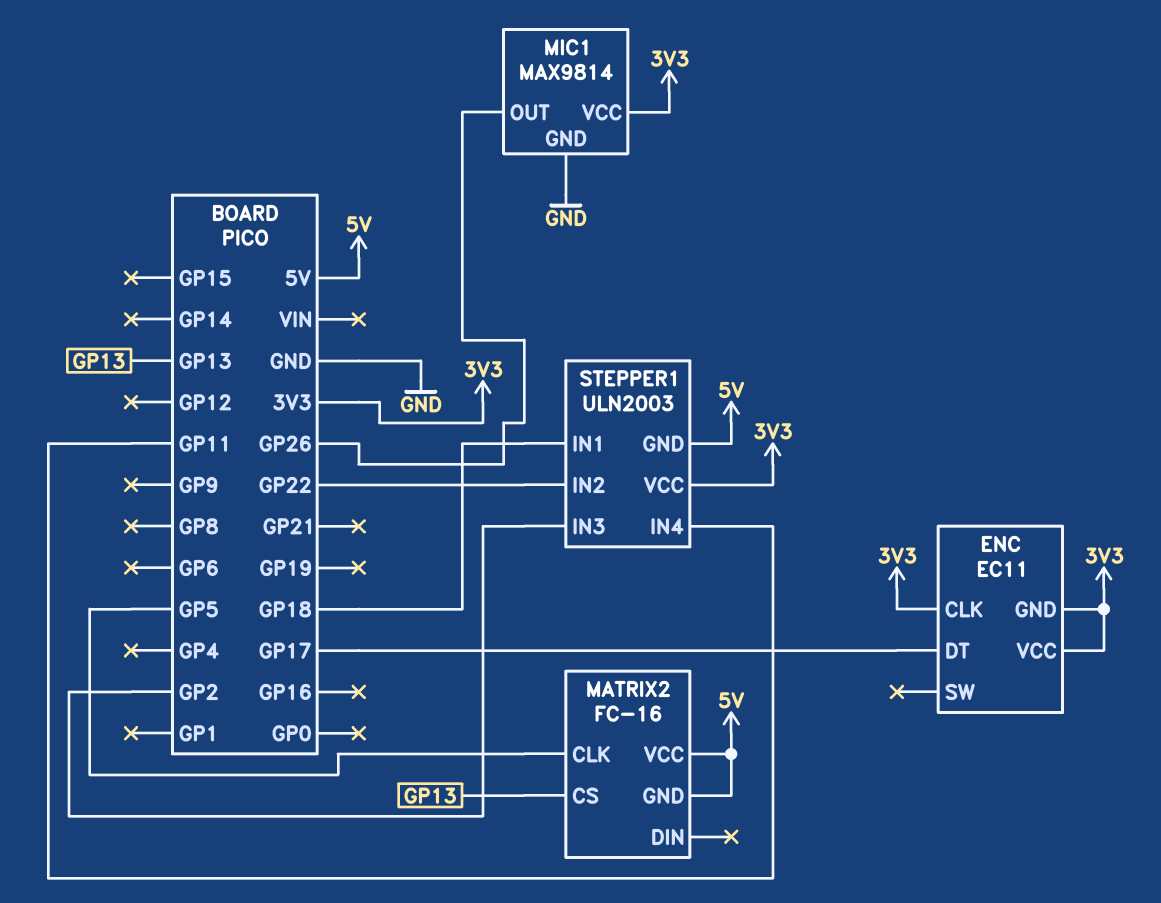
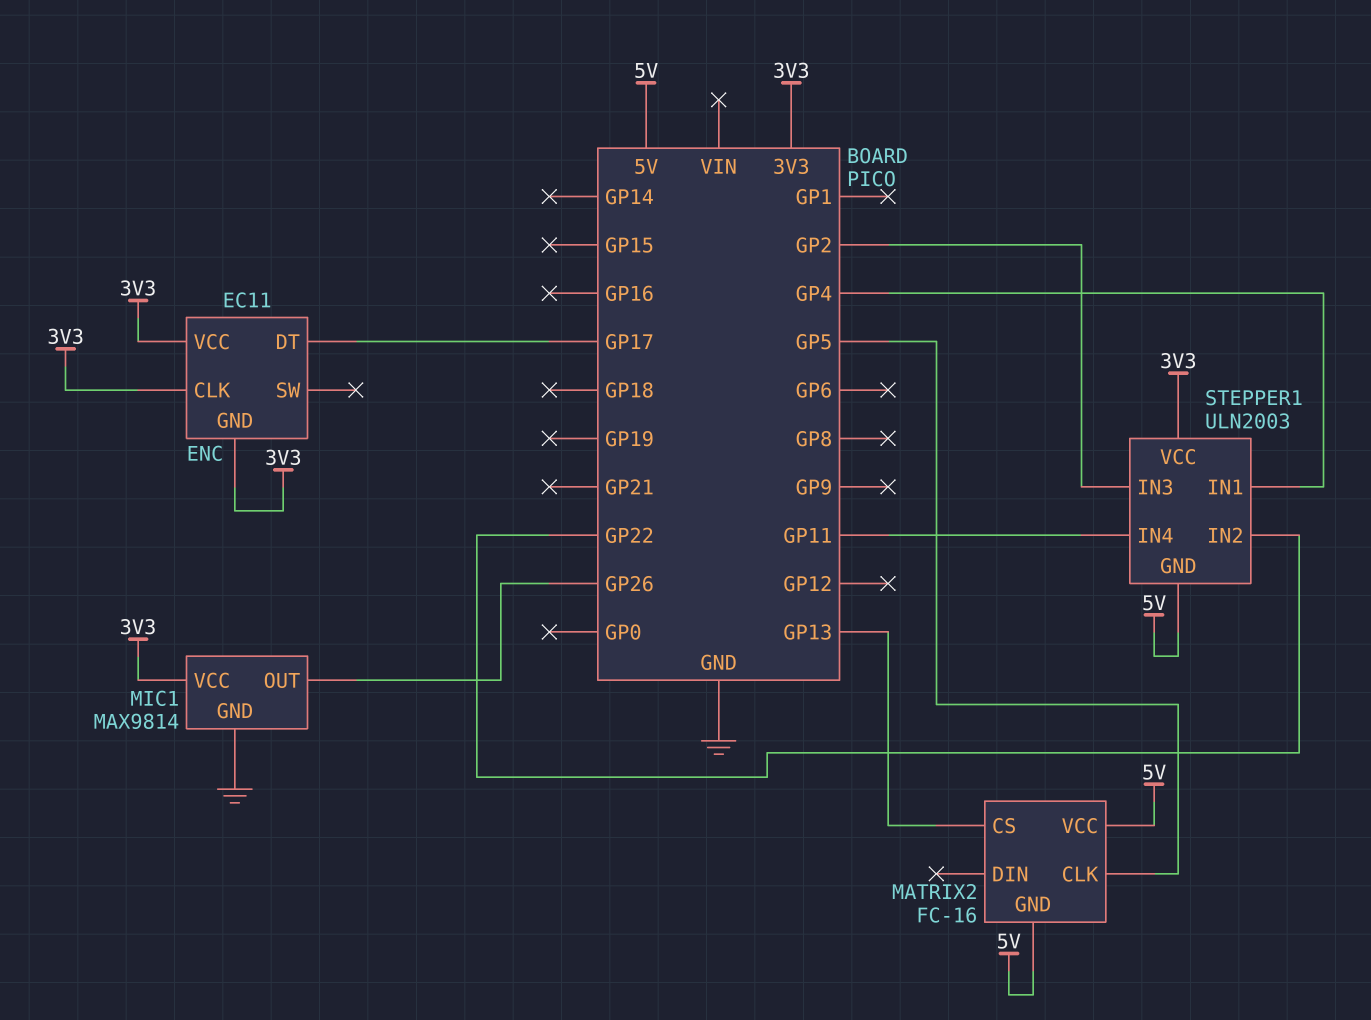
STEPPER1 pin IN1: GP18 -> GP4

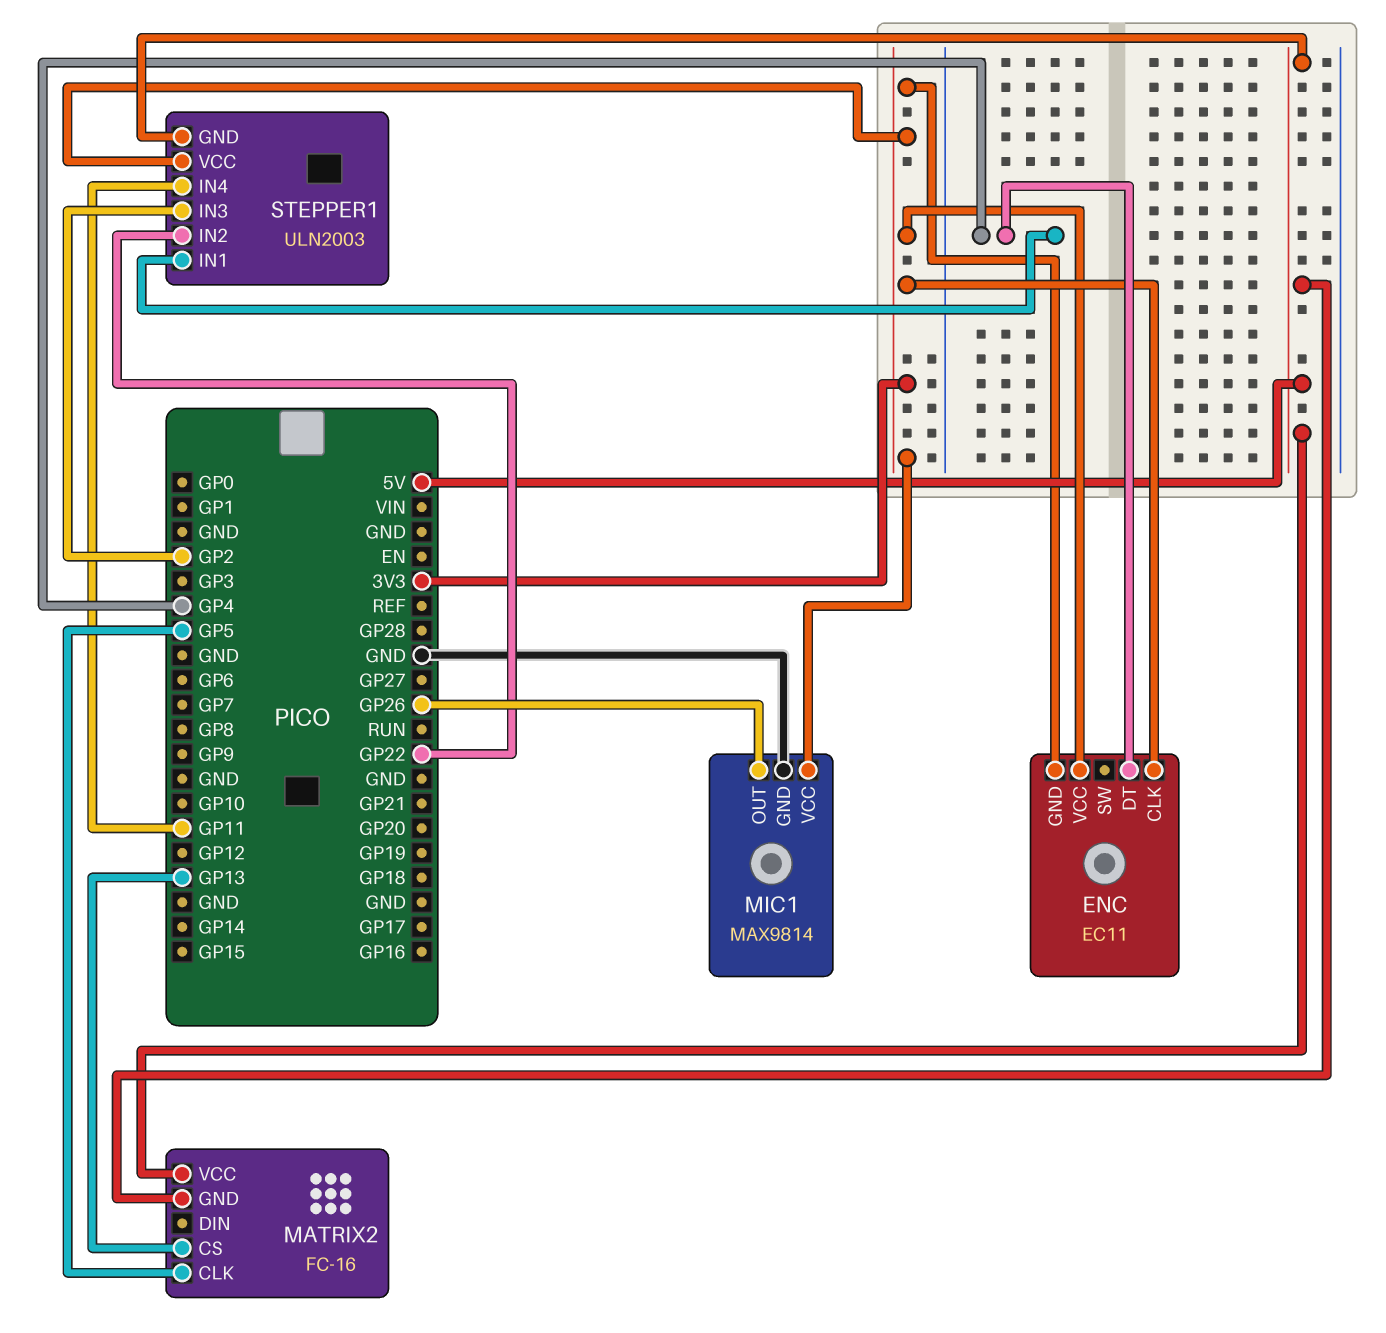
ENC pin DT: GP17 -> GP4

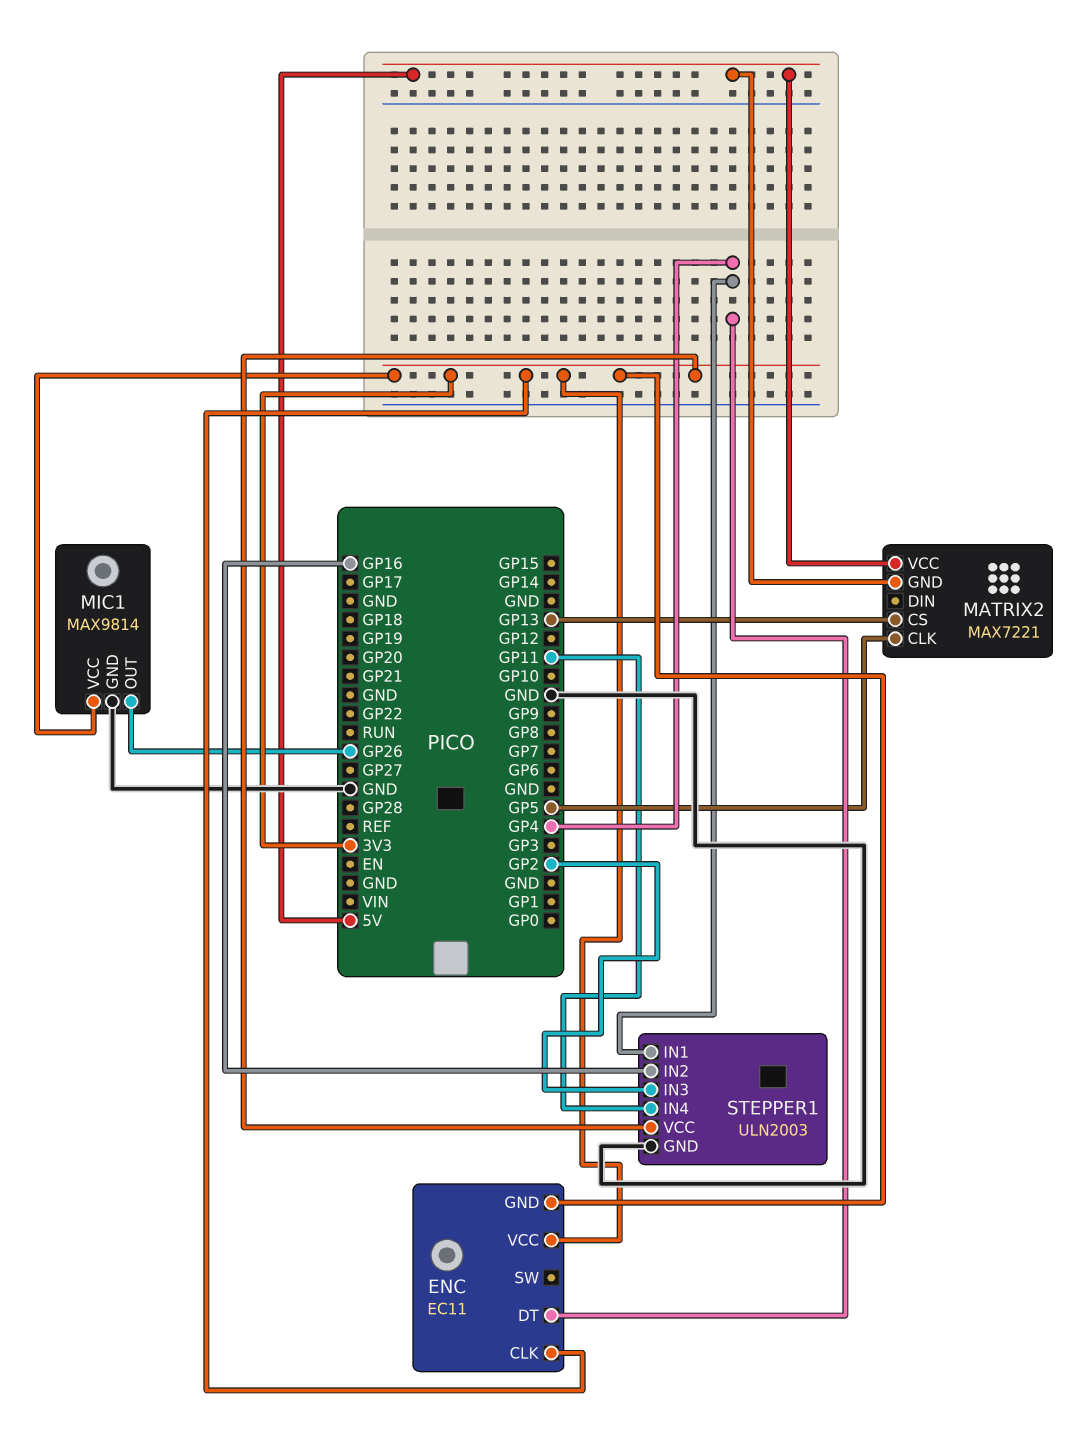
MATRIX2: FC-16 -> MAX7221
STEPPER1 pin GND: 5V -> GND
STEPPER1 pin IN2: GP22 -> GP16

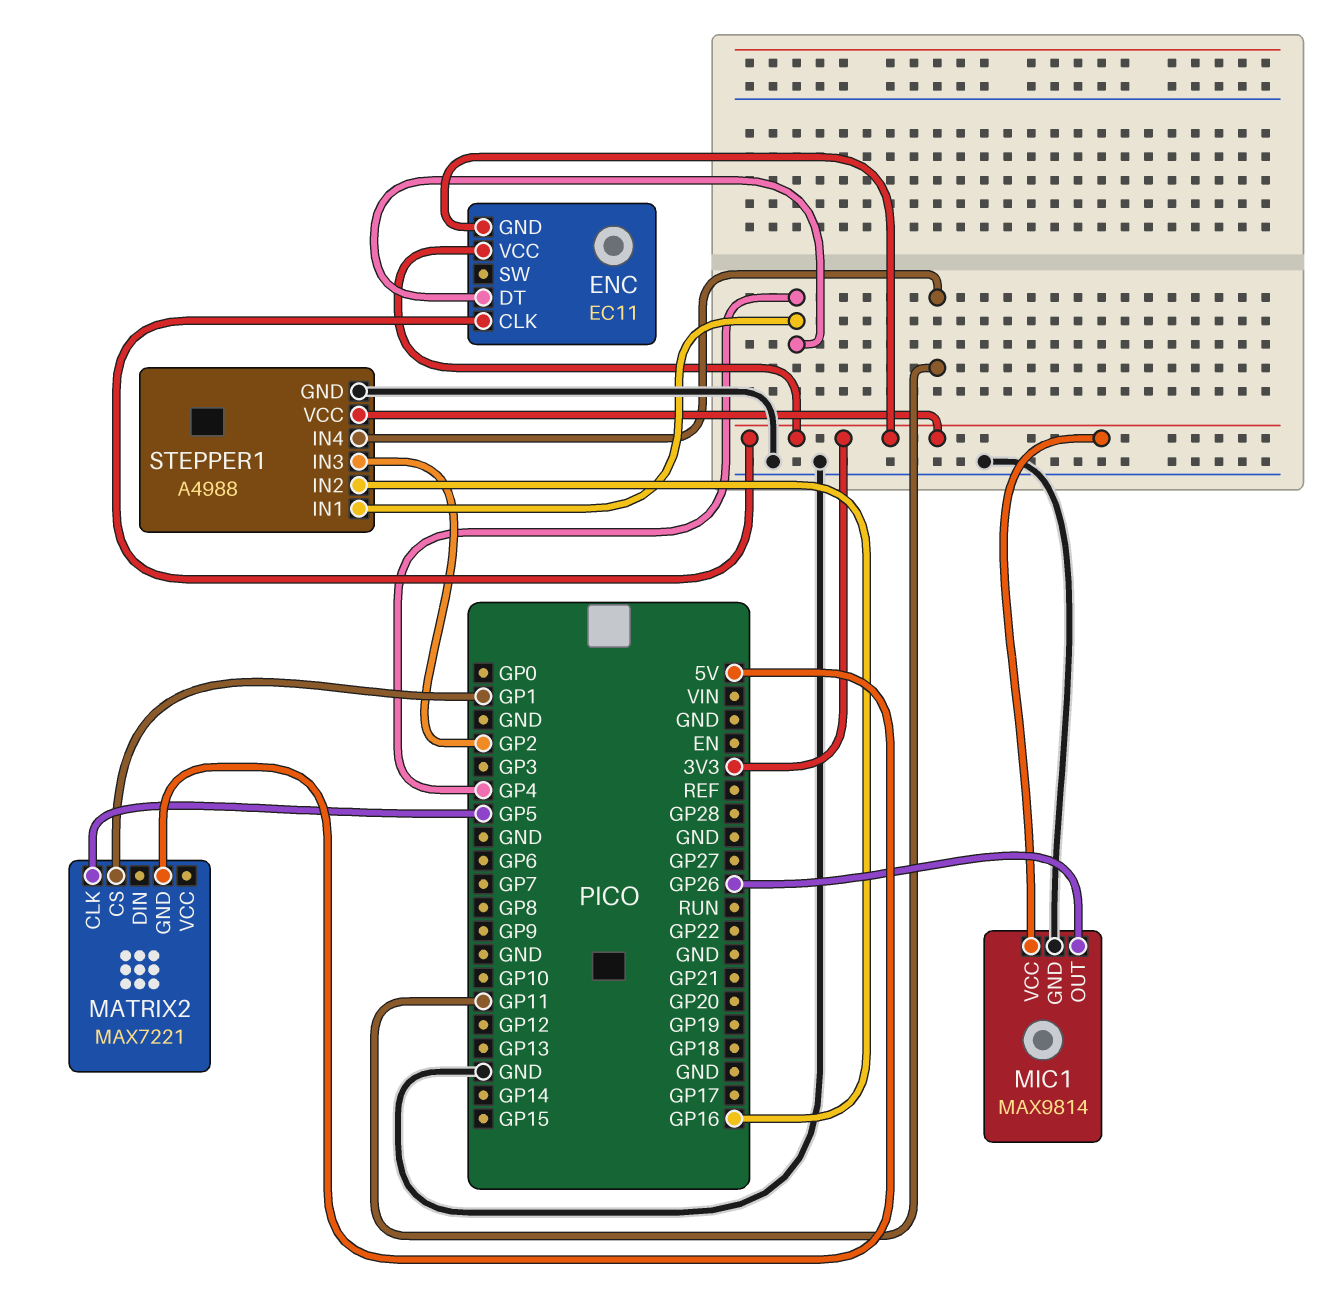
MATRIX2 pin CS: GP13 -> GP1
MATRIX2 pin VCC: 5V -> none
STEPPER1: ULN2003 -> A4988

